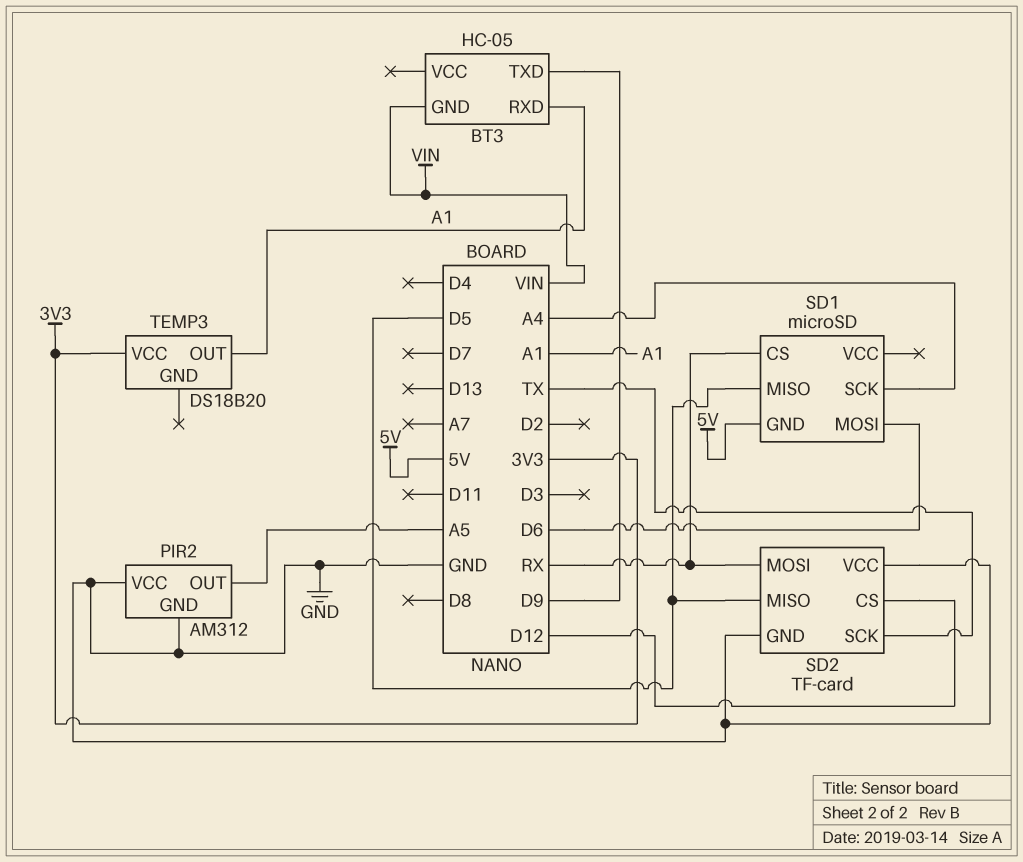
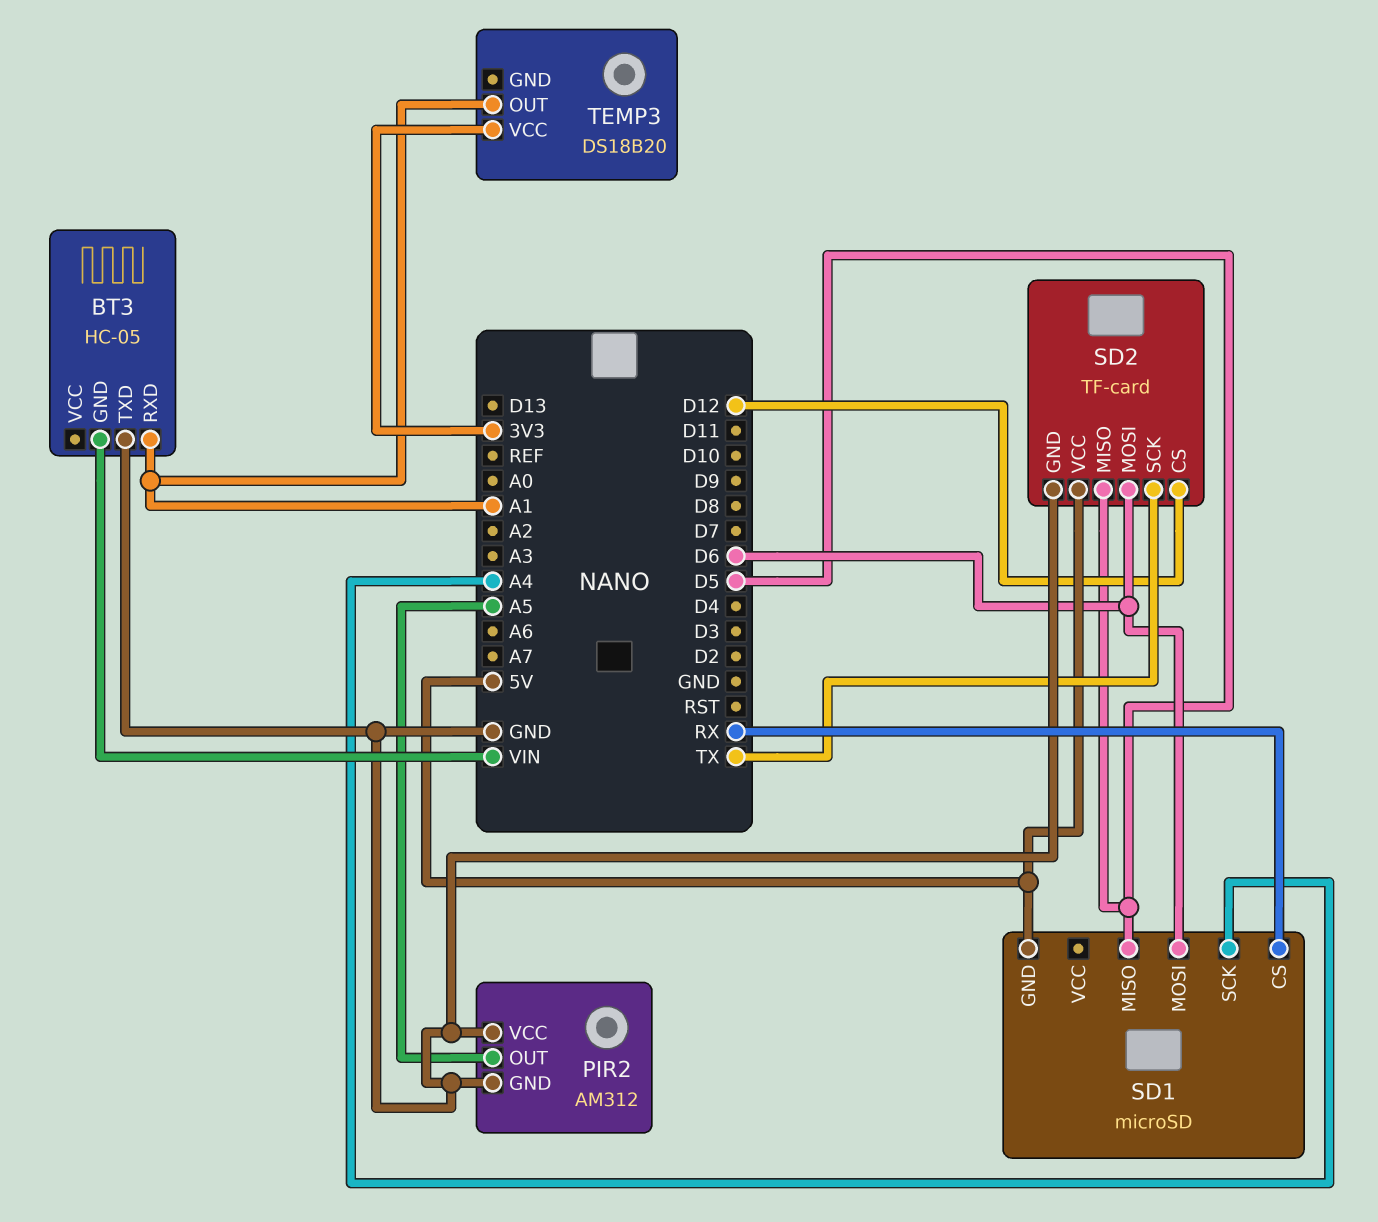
BT3 pin TXD: D9 -> GND
SD2 pin MOSI: RX -> D6
SD2 pin VCC: GND -> 5V

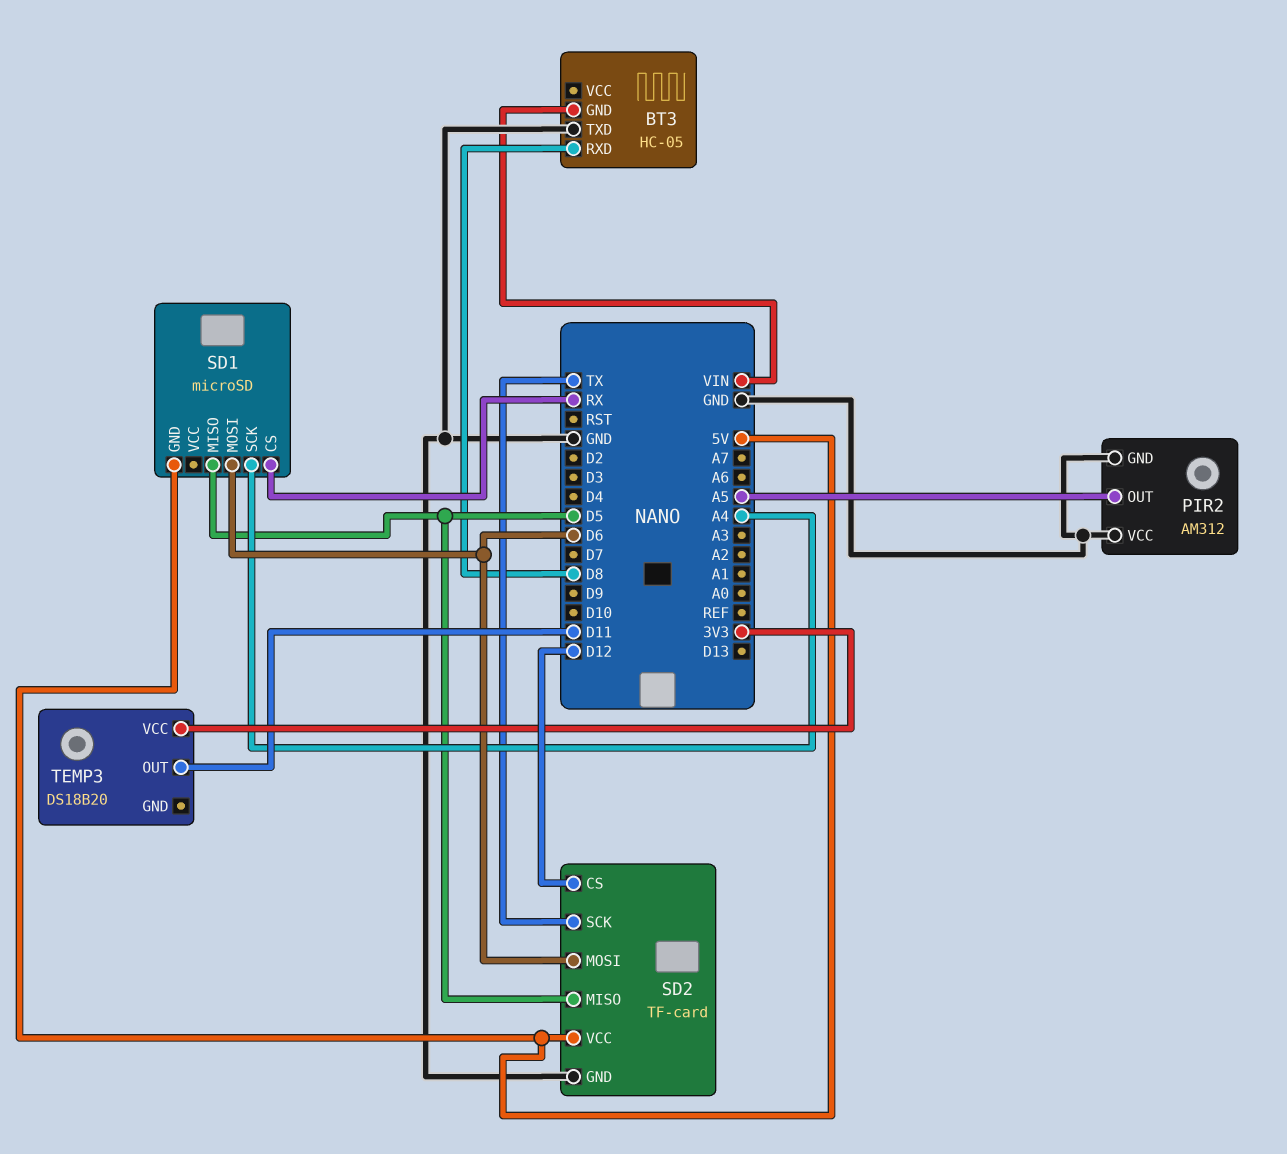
BT3 pin RXD: A1 -> D8
TEMP3 pin OUT: A1 -> D11

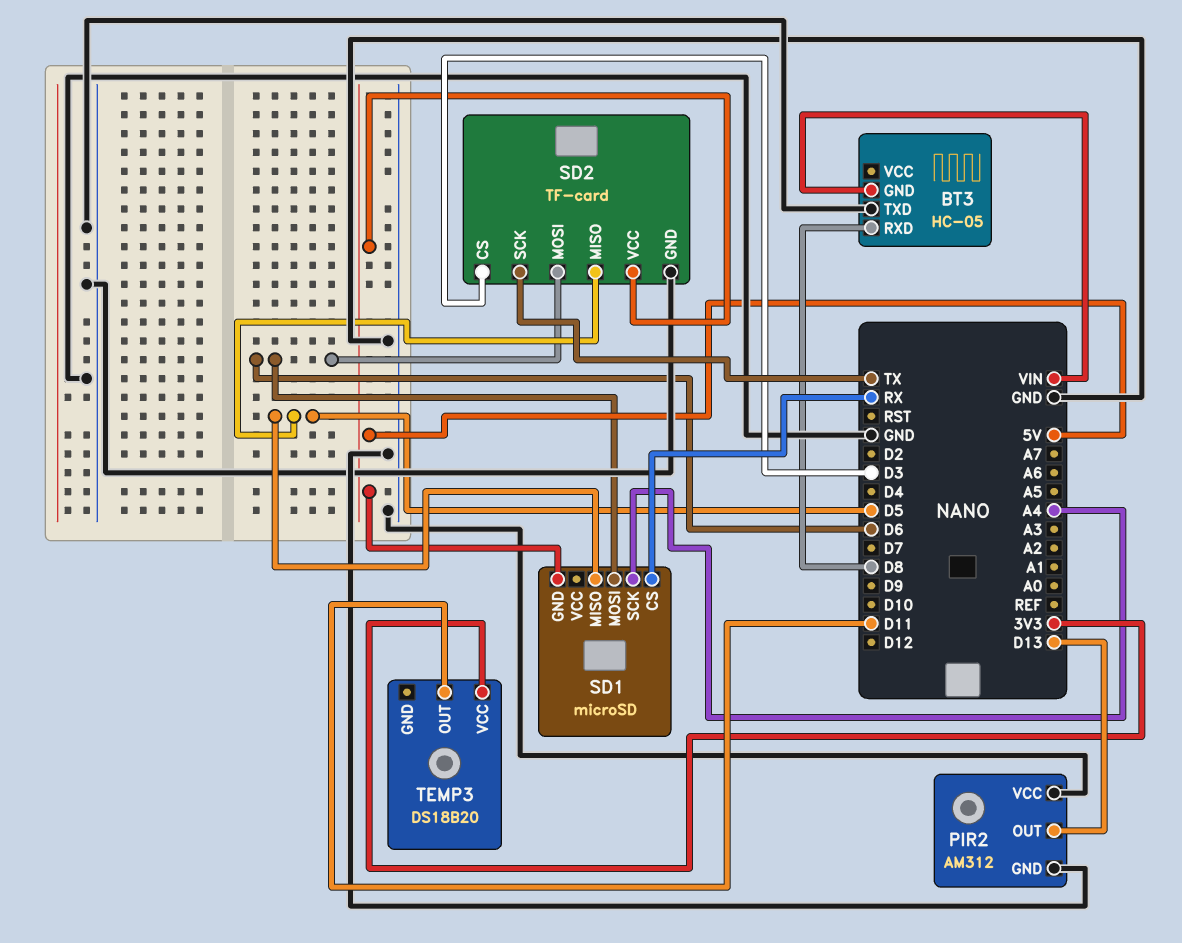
PIR2 pin OUT: A5 -> D13
SD2 pin CS: D12 -> D3

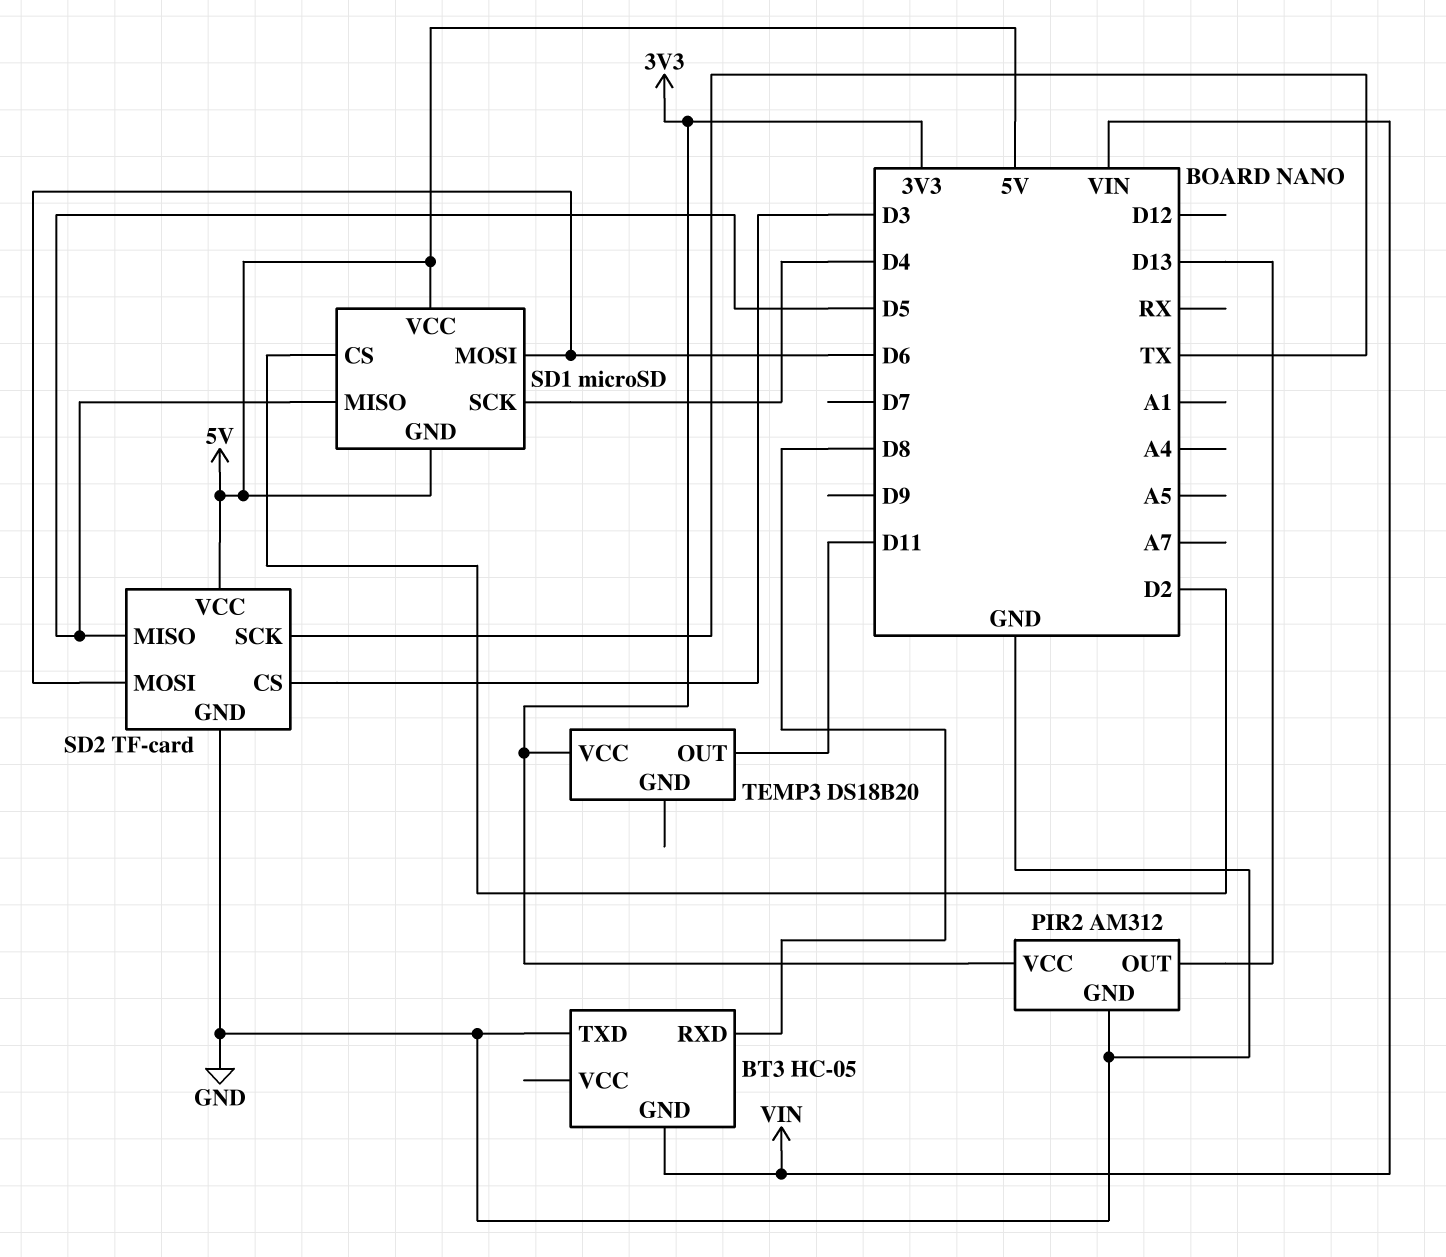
PIR2 pin VCC: GND -> 3V3
SD1 pin CS: RX -> D2
SD1 pin SCK: A4 -> D4
SD1 pin VCC: none -> 5V

